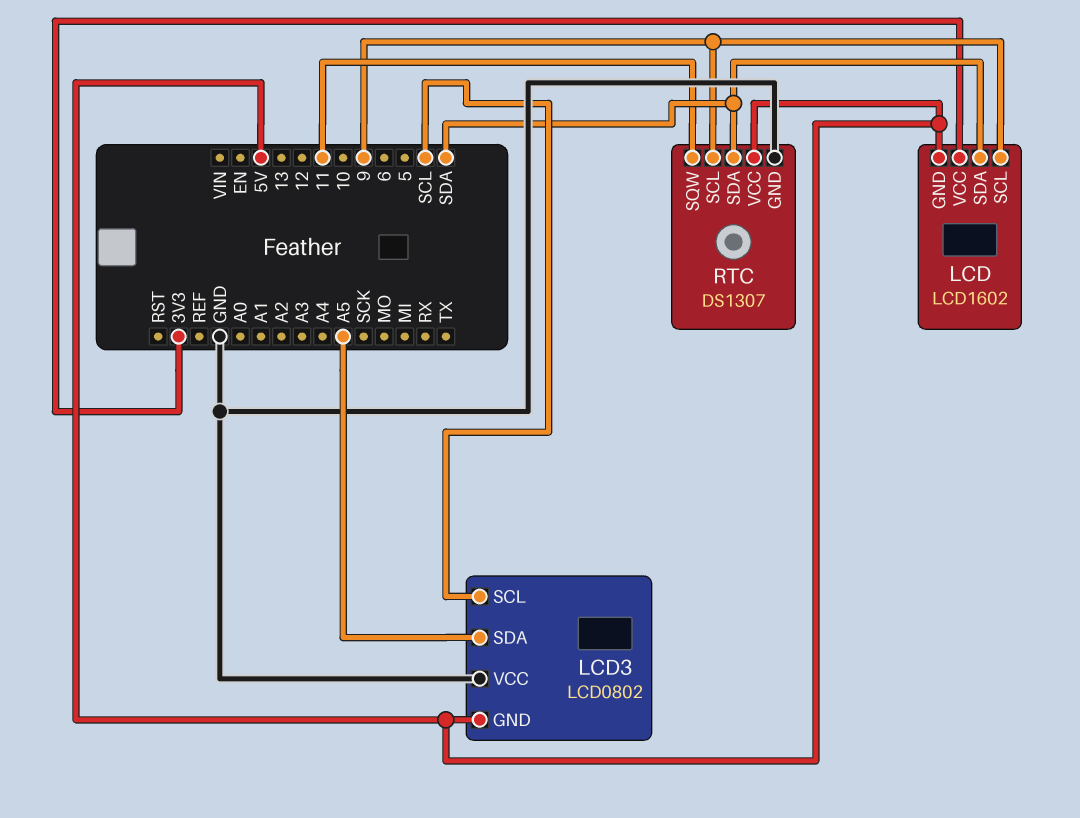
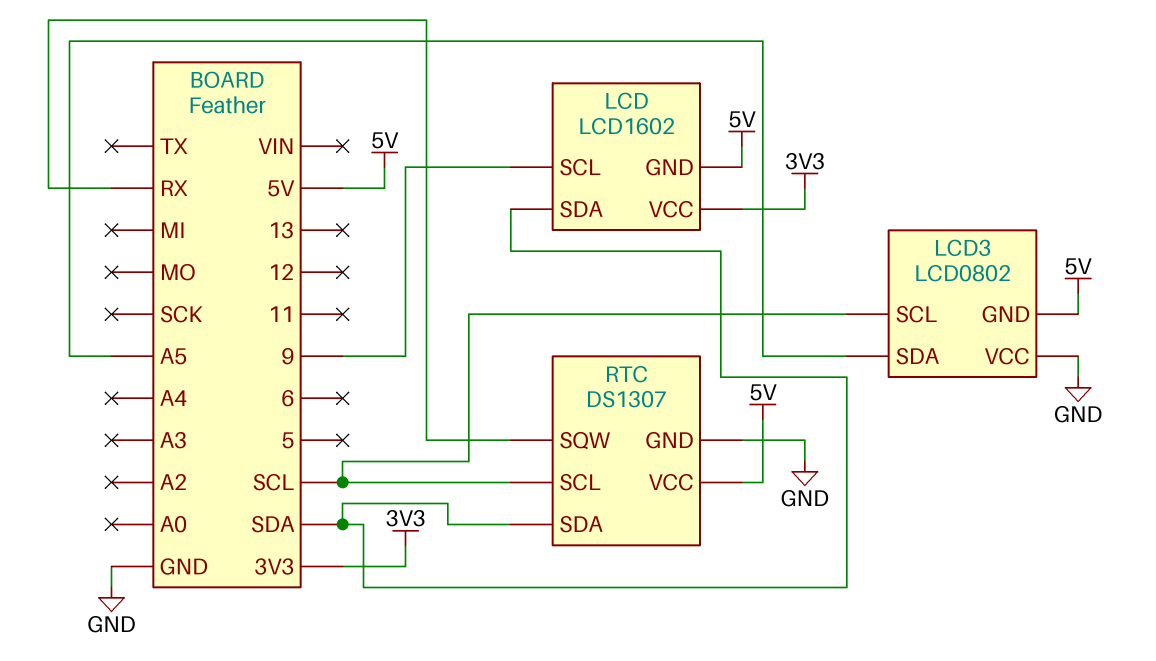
RTC pin SCL: 9 -> SCL
RTC pin SQW: 11 -> RX

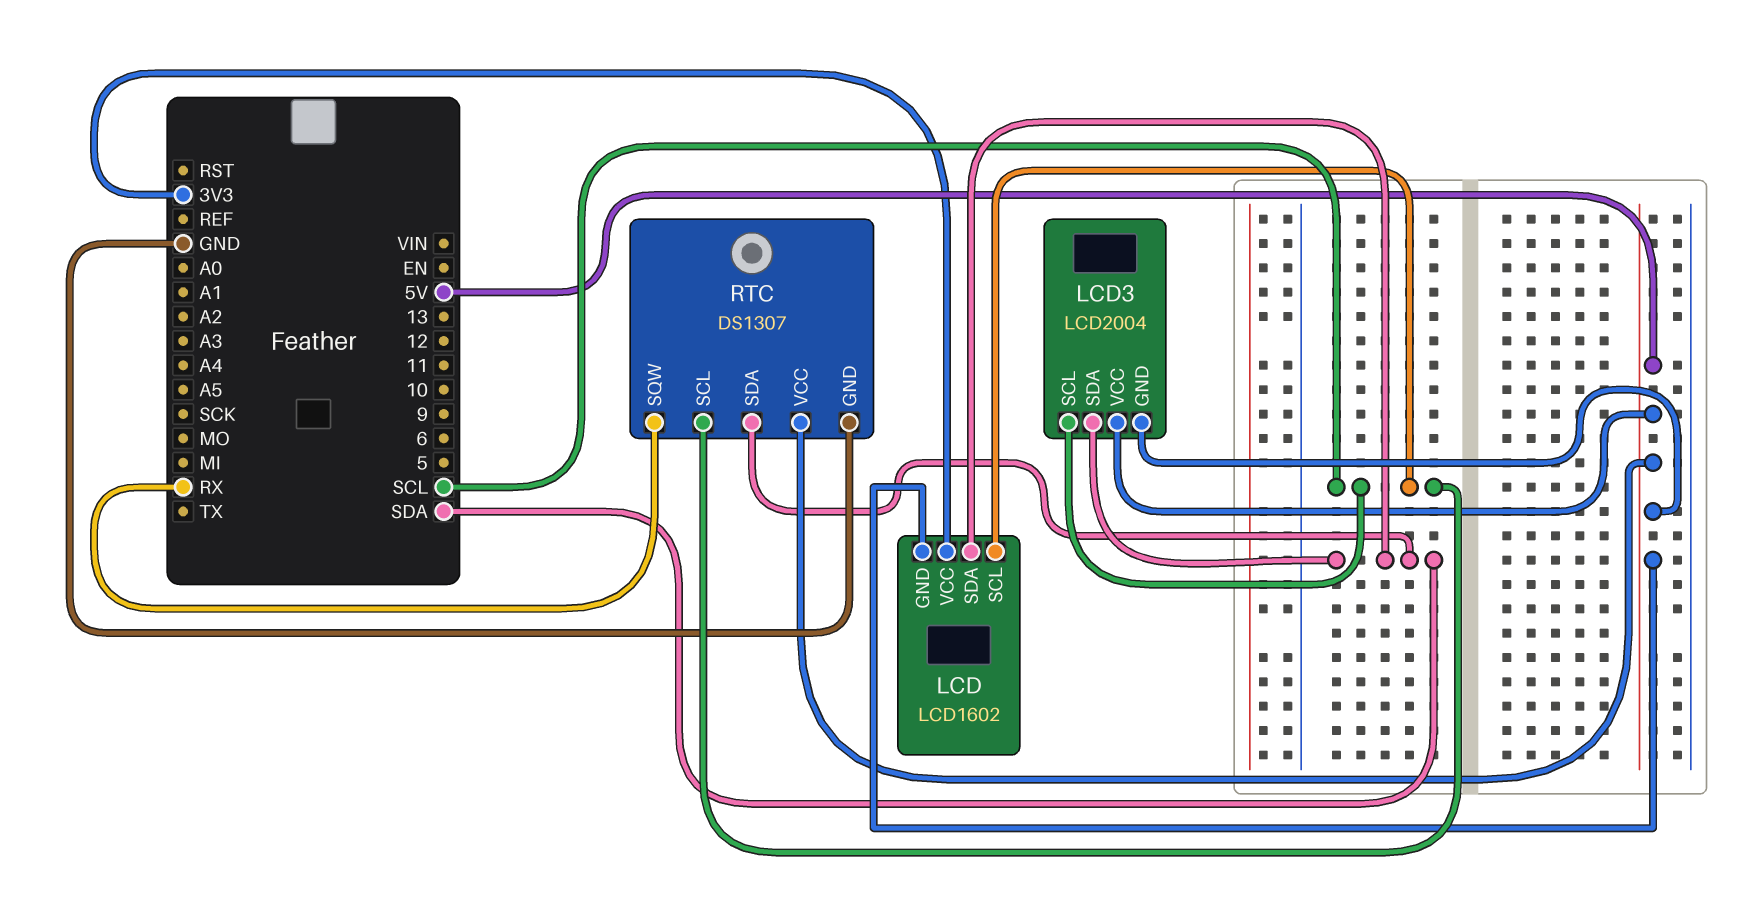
LCD pin SCL: 9 -> SCL
LCD3: LCD0802 -> LCD2004
LCD3 pin SDA: A5 -> SDA
LCD3 pin VCC: GND -> 5V

